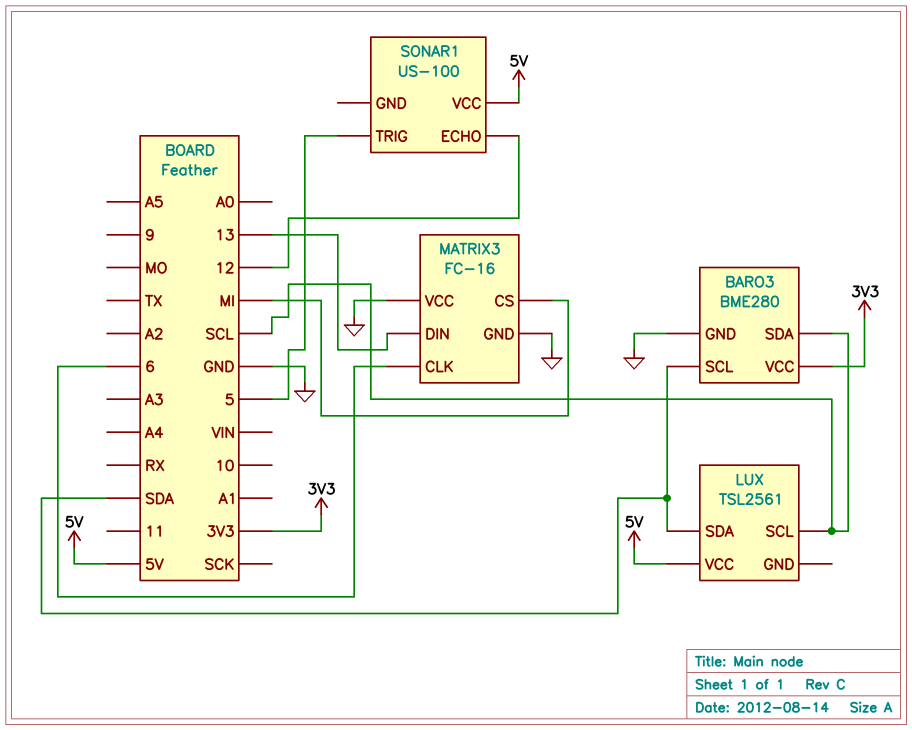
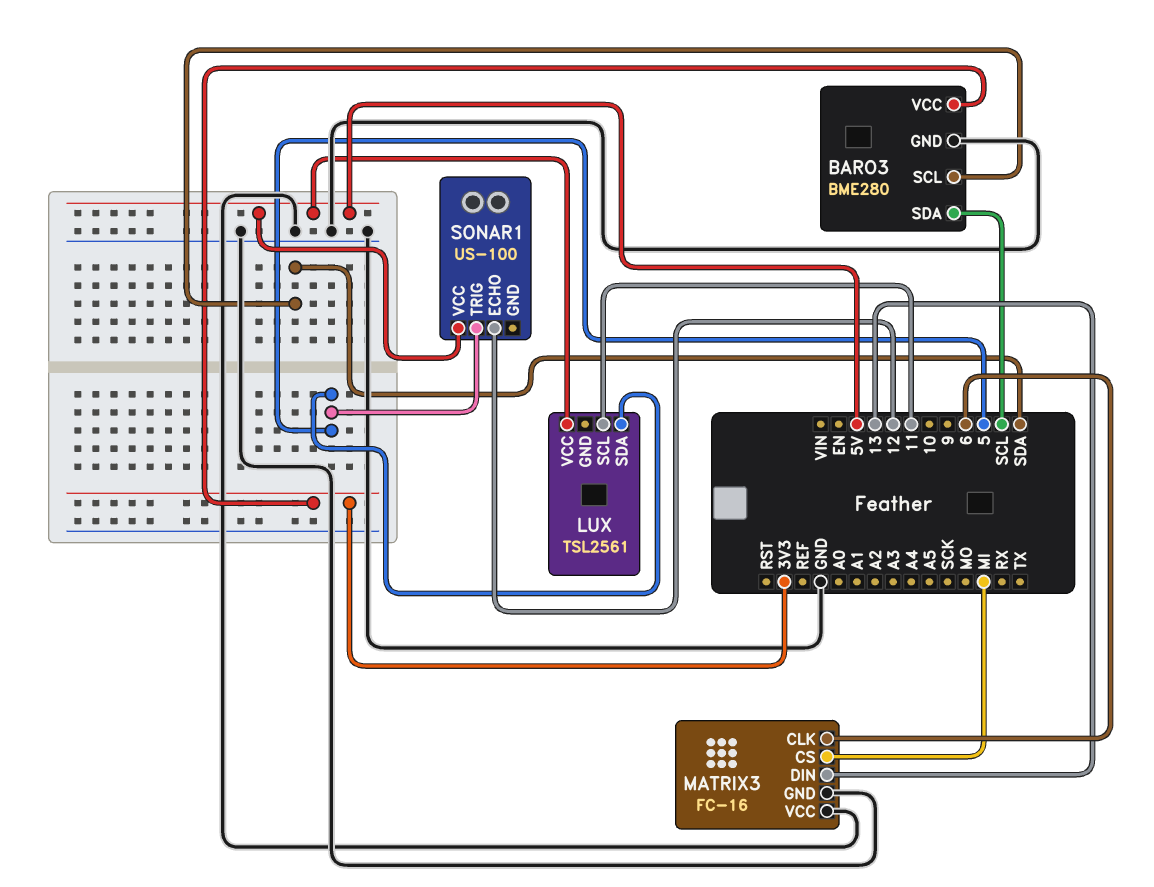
LUX pin SCL: SCL -> 11
LUX pin SDA: SDA -> 5

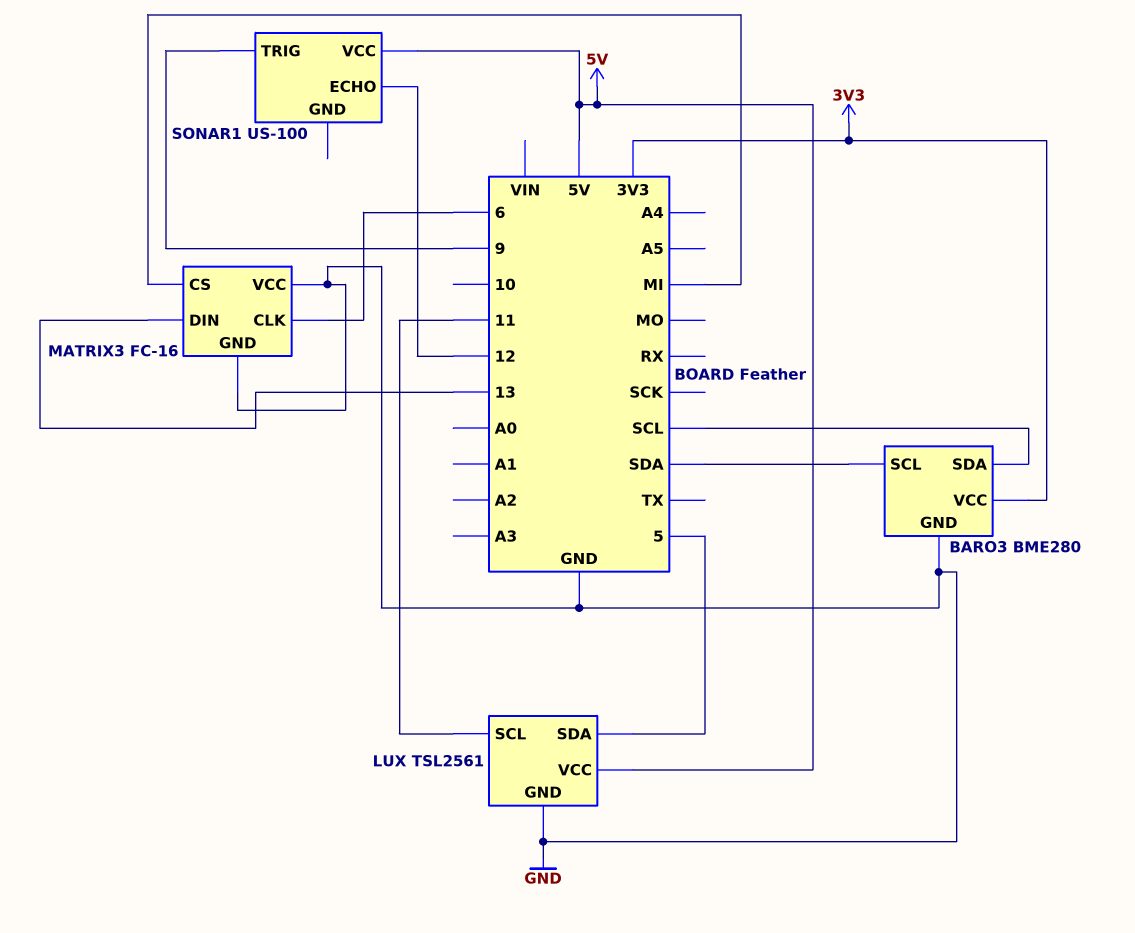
LUX pin GND: none -> GND
SONAR1 pin TRIG: 5 -> 9

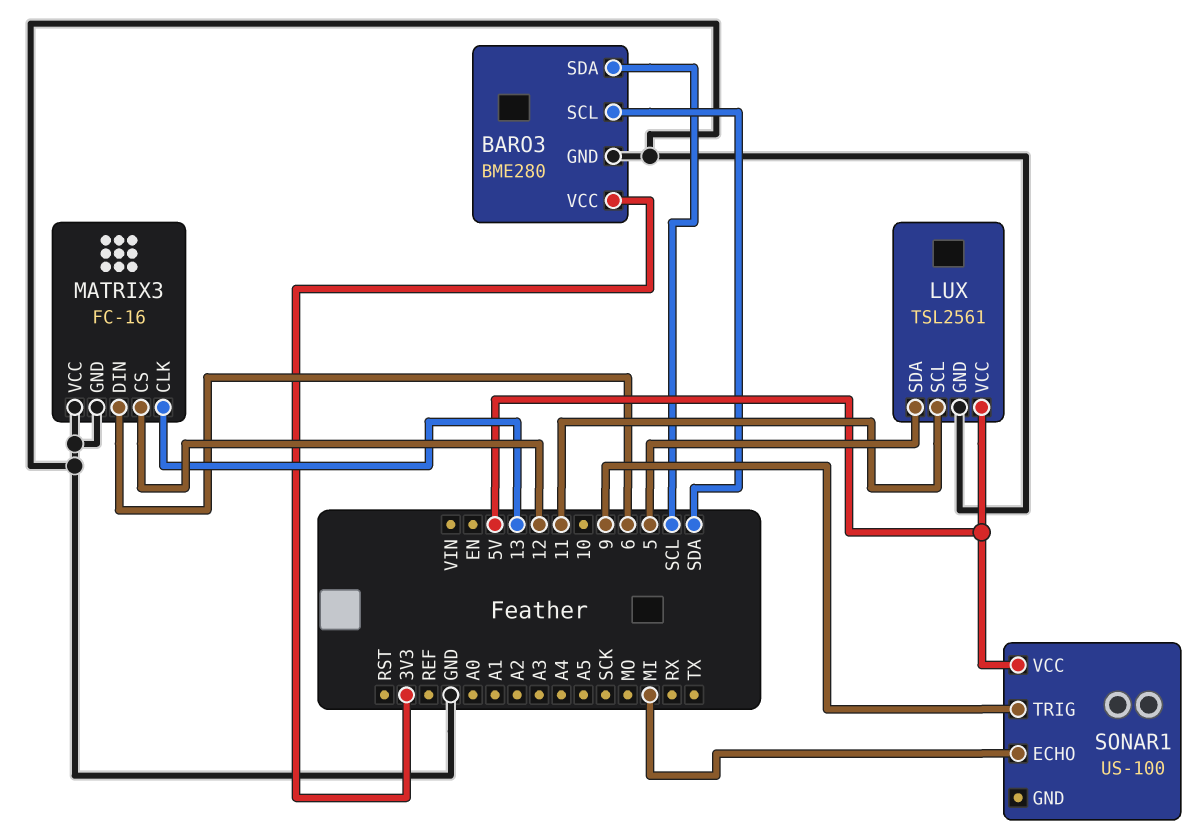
MATRIX3 pin CLK: 6 -> 13
MATRIX3 pin CS: MI -> 12
MATRIX3 pin DIN: 13 -> 6
SONAR1 pin ECHO: 12 -> MI

